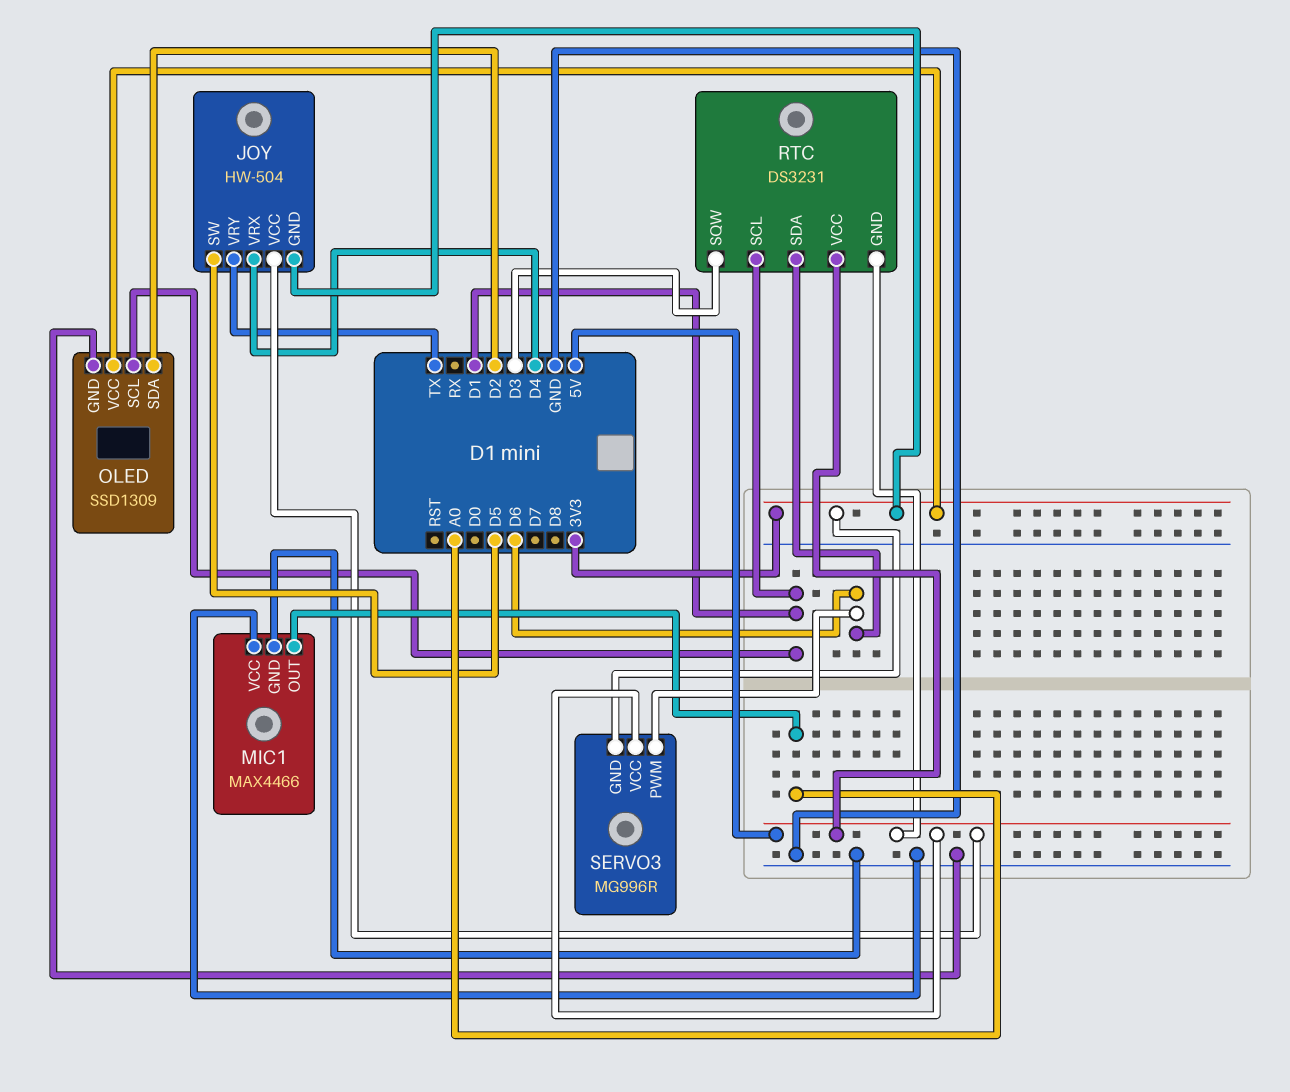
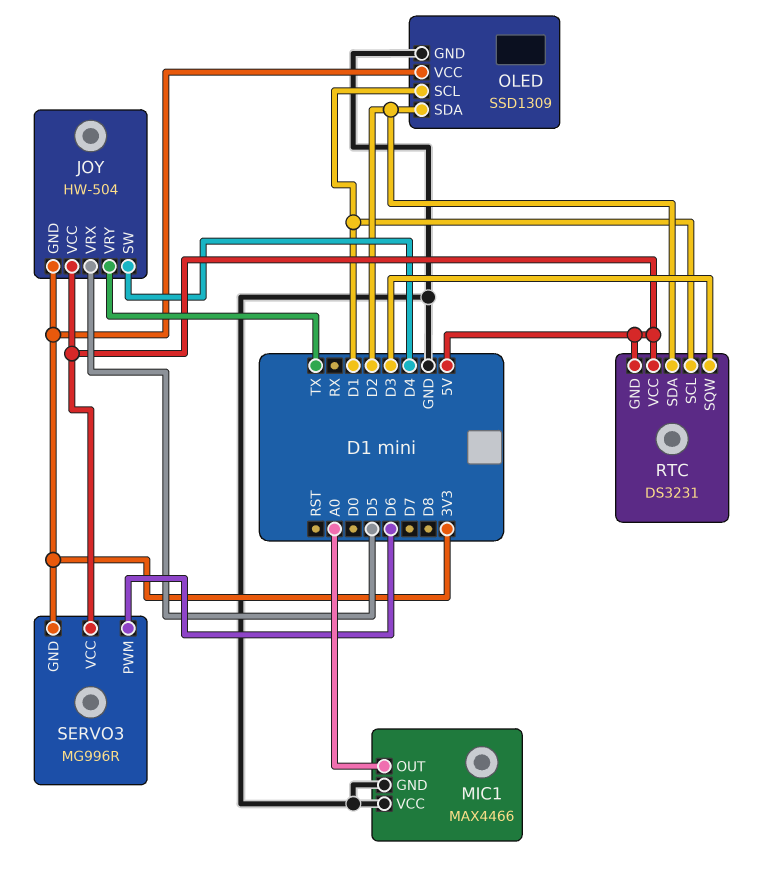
JOY pin SW: D5 -> D4
JOY pin VRX: D4 -> D5
RTC pin SDA: D6 -> D2

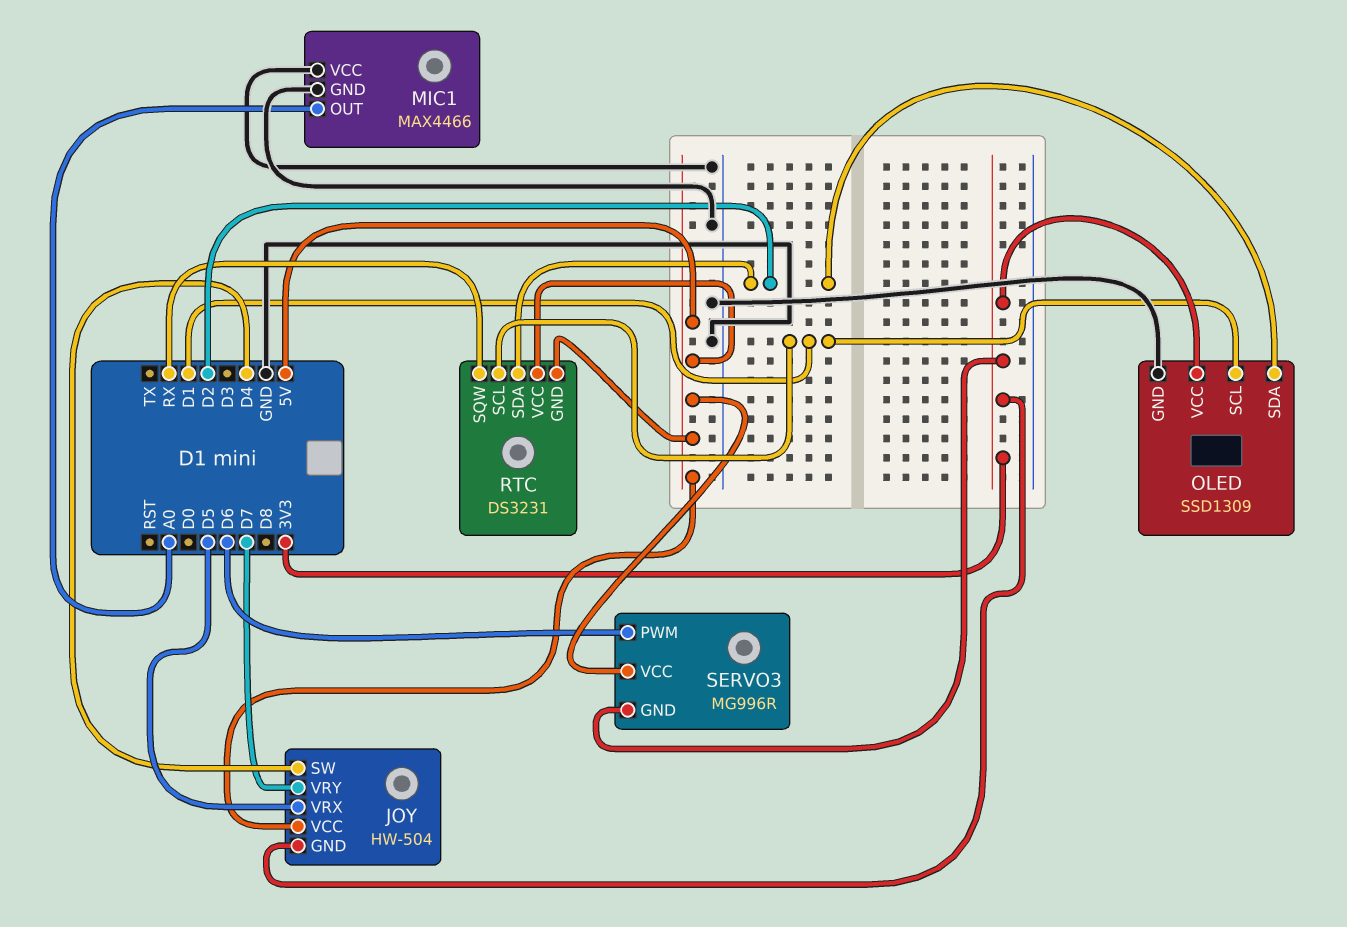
JOY pin VRY: TX -> D7
RTC pin SQW: D3 -> RX

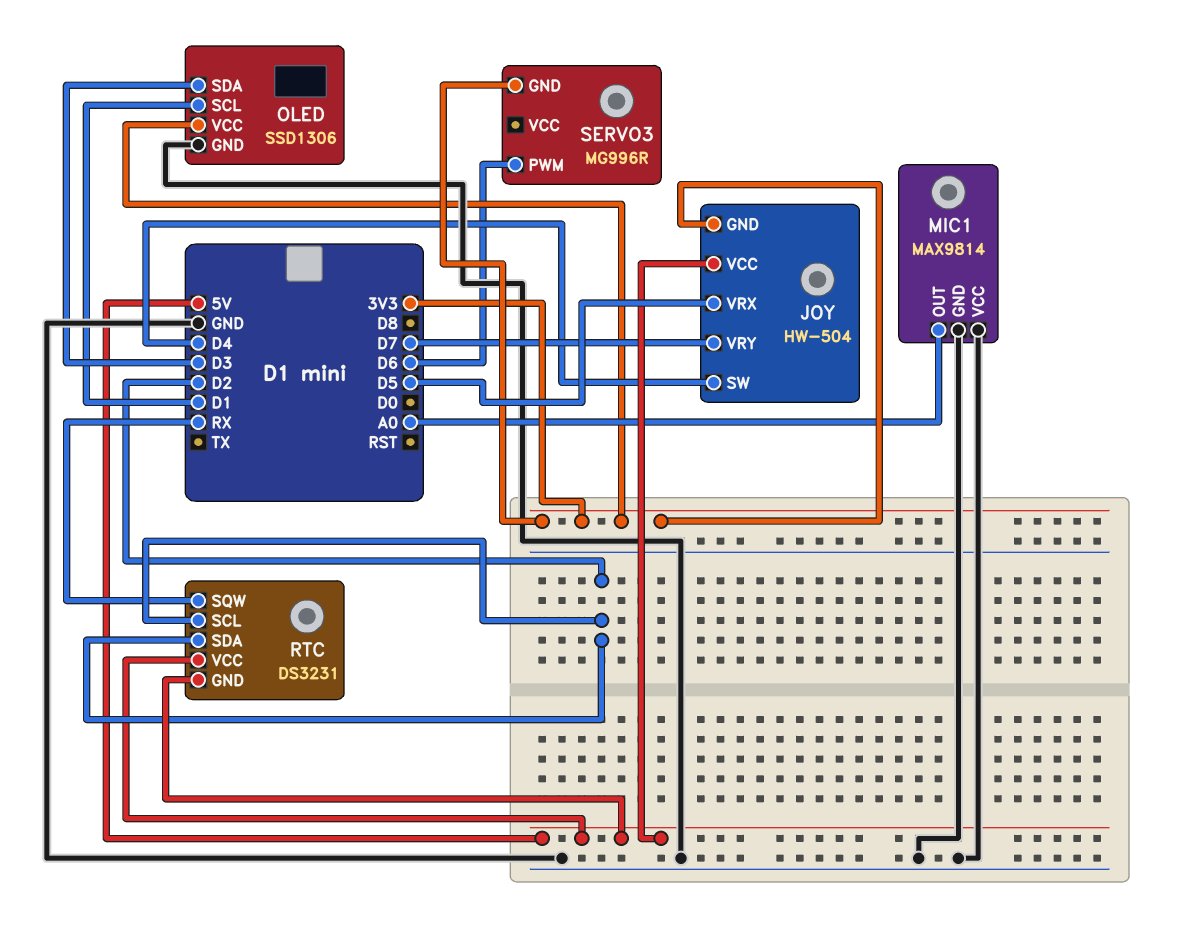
MIC1: MAX4466 -> MAX9814
OLED: SSD1309 -> SSD1306
OLED pin SDA: D2 -> D3
RTC pin SCL: D1 -> D2
SERVO3 pin VCC: 5V -> none

